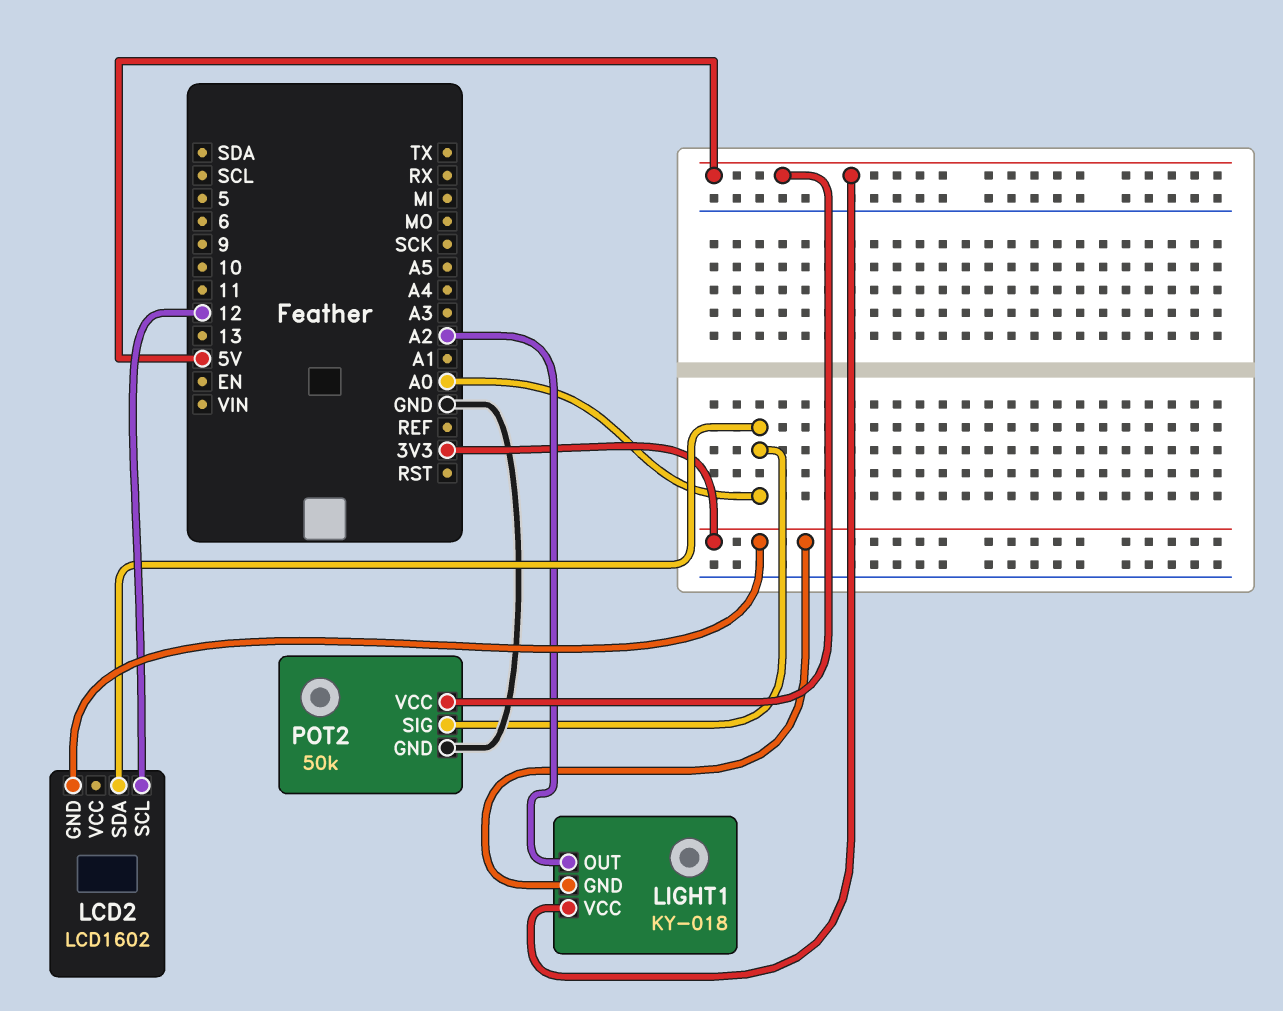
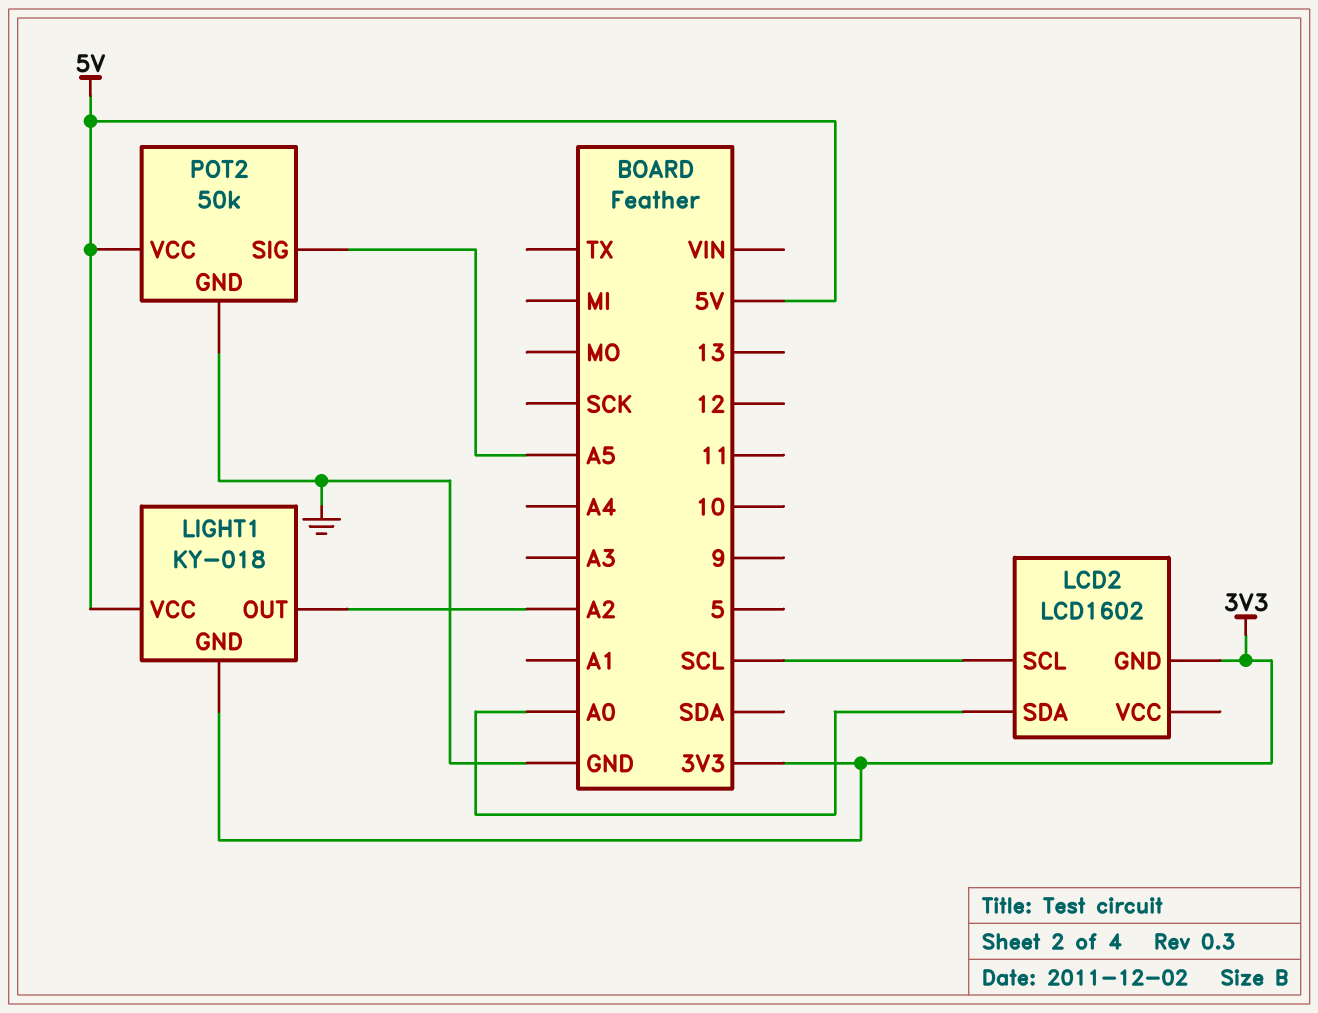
LCD2 pin SCL: 12 -> SCL
POT2 pin SIG: A0 -> A5

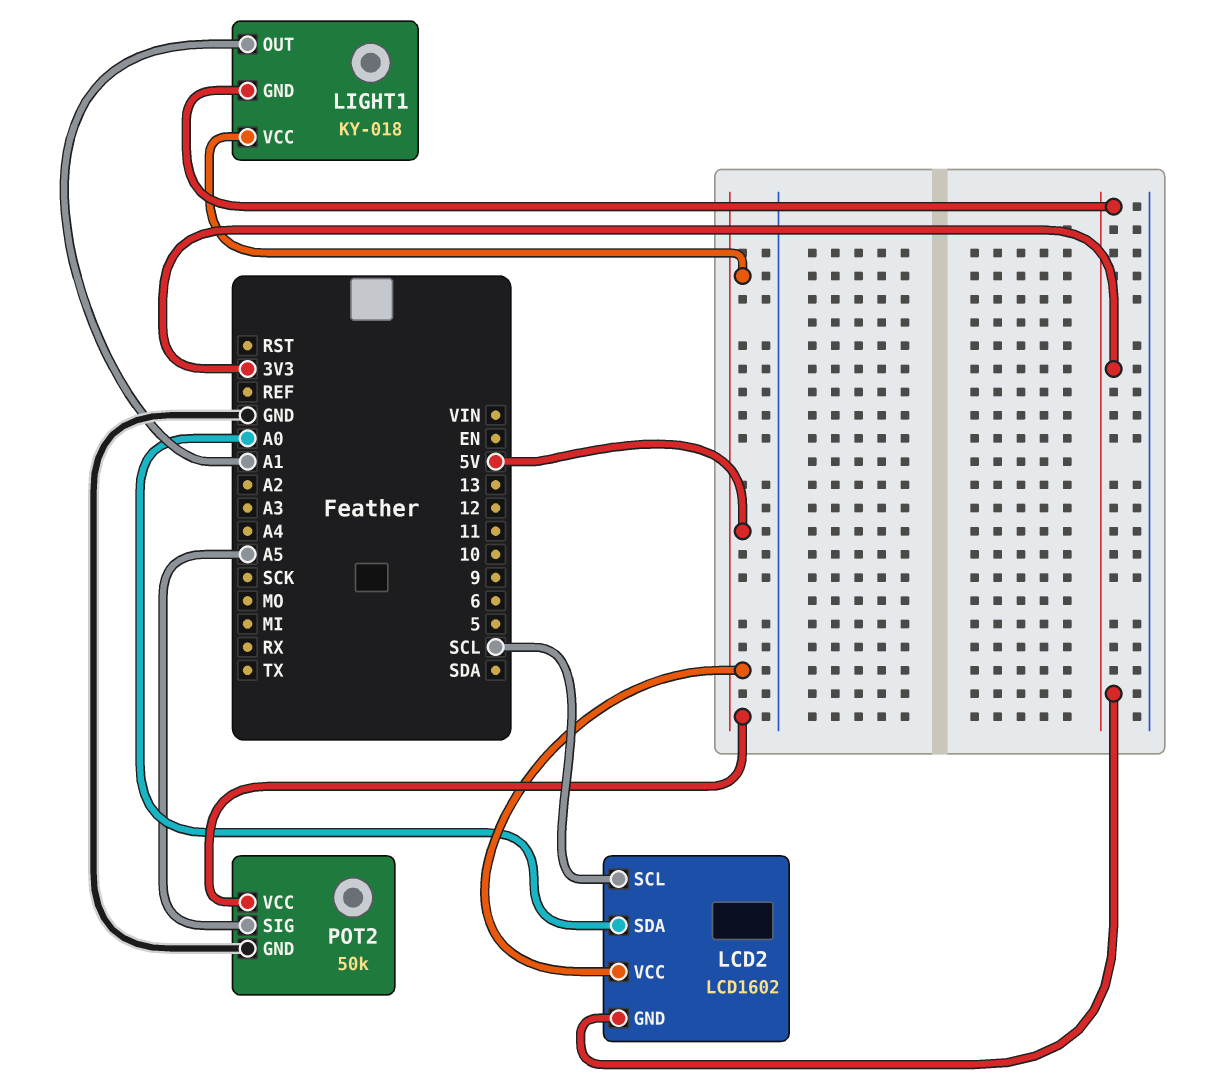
LCD2 pin VCC: none -> 5V
LIGHT1 pin OUT: A2 -> A1

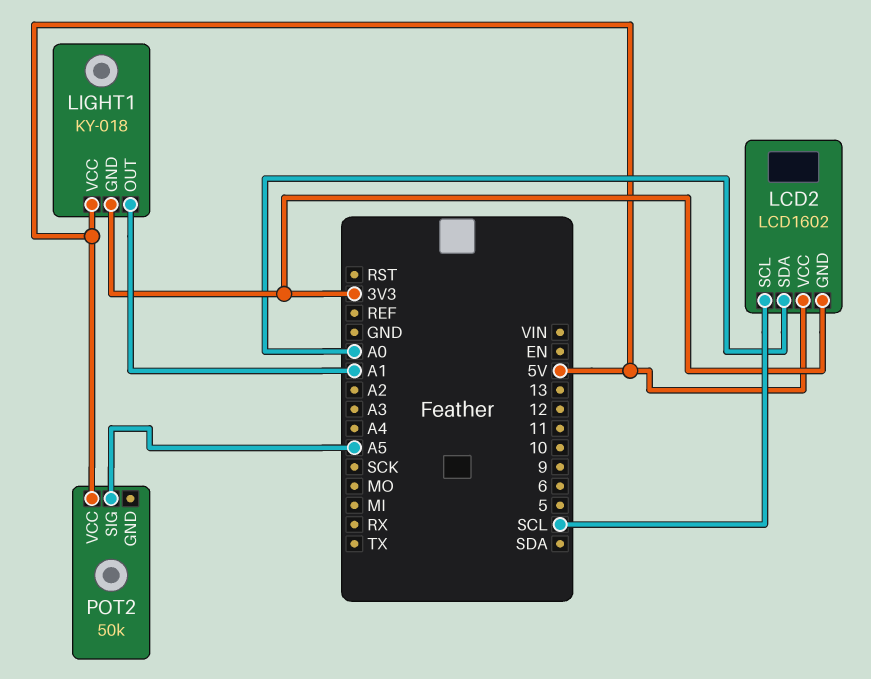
POT2 pin GND: GND -> none

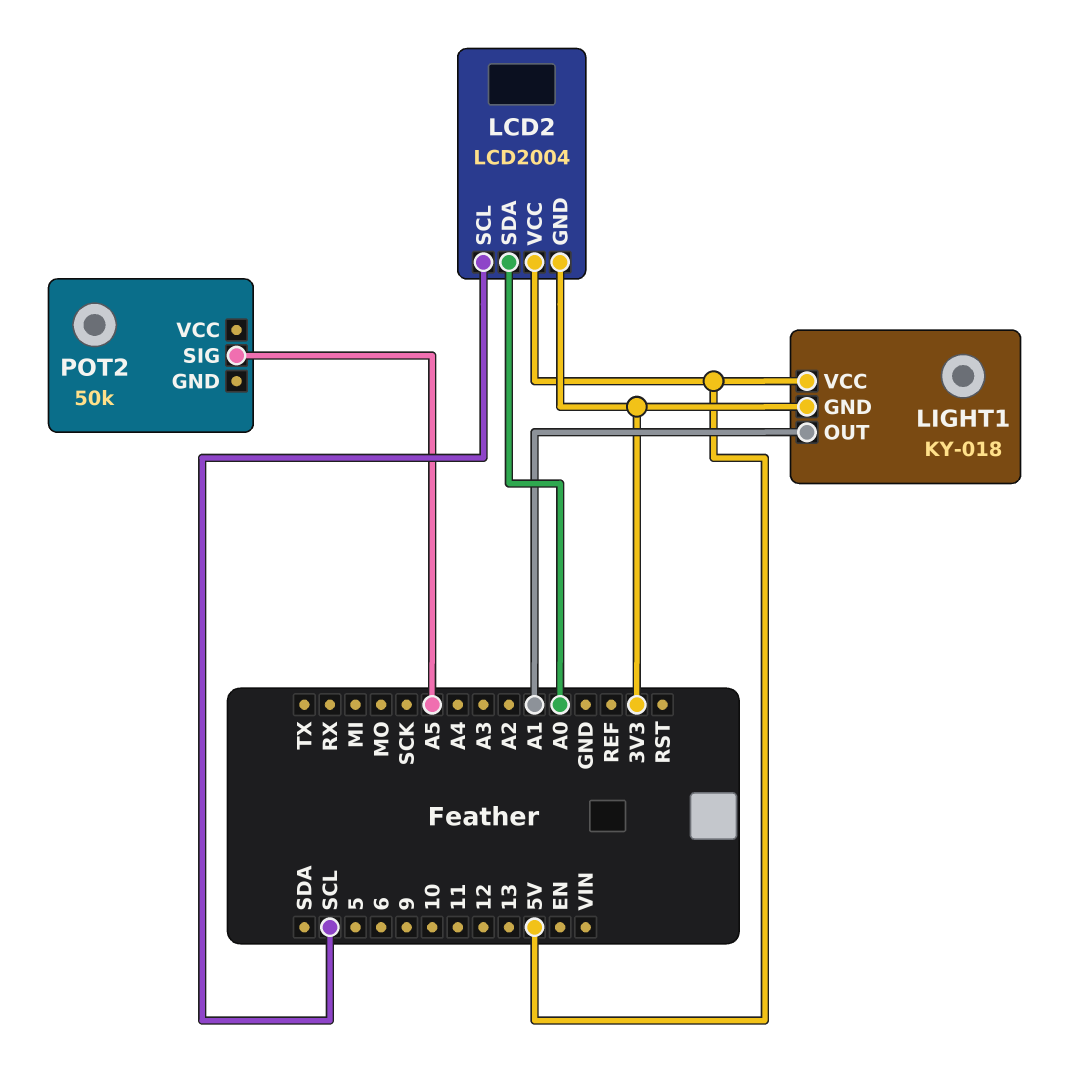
LCD2: LCD1602 -> LCD2004
POT2 pin VCC: 5V -> none

